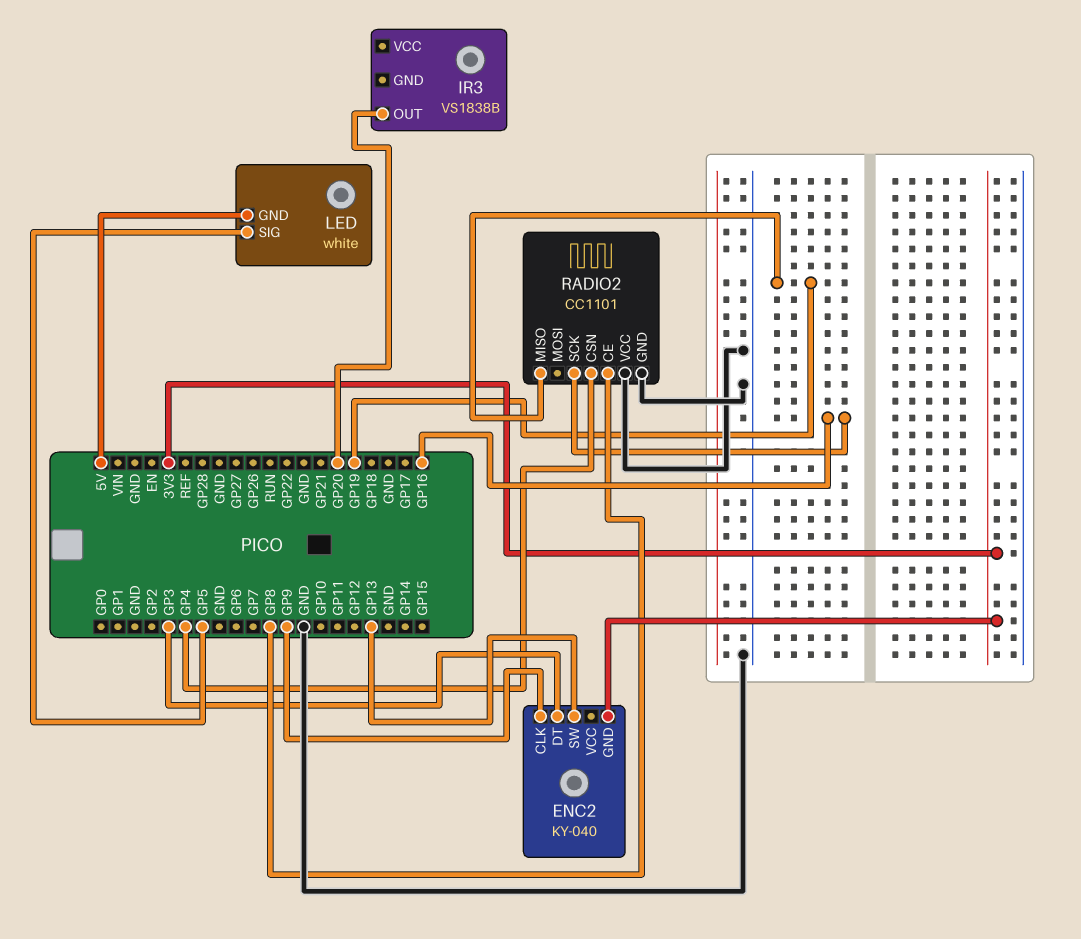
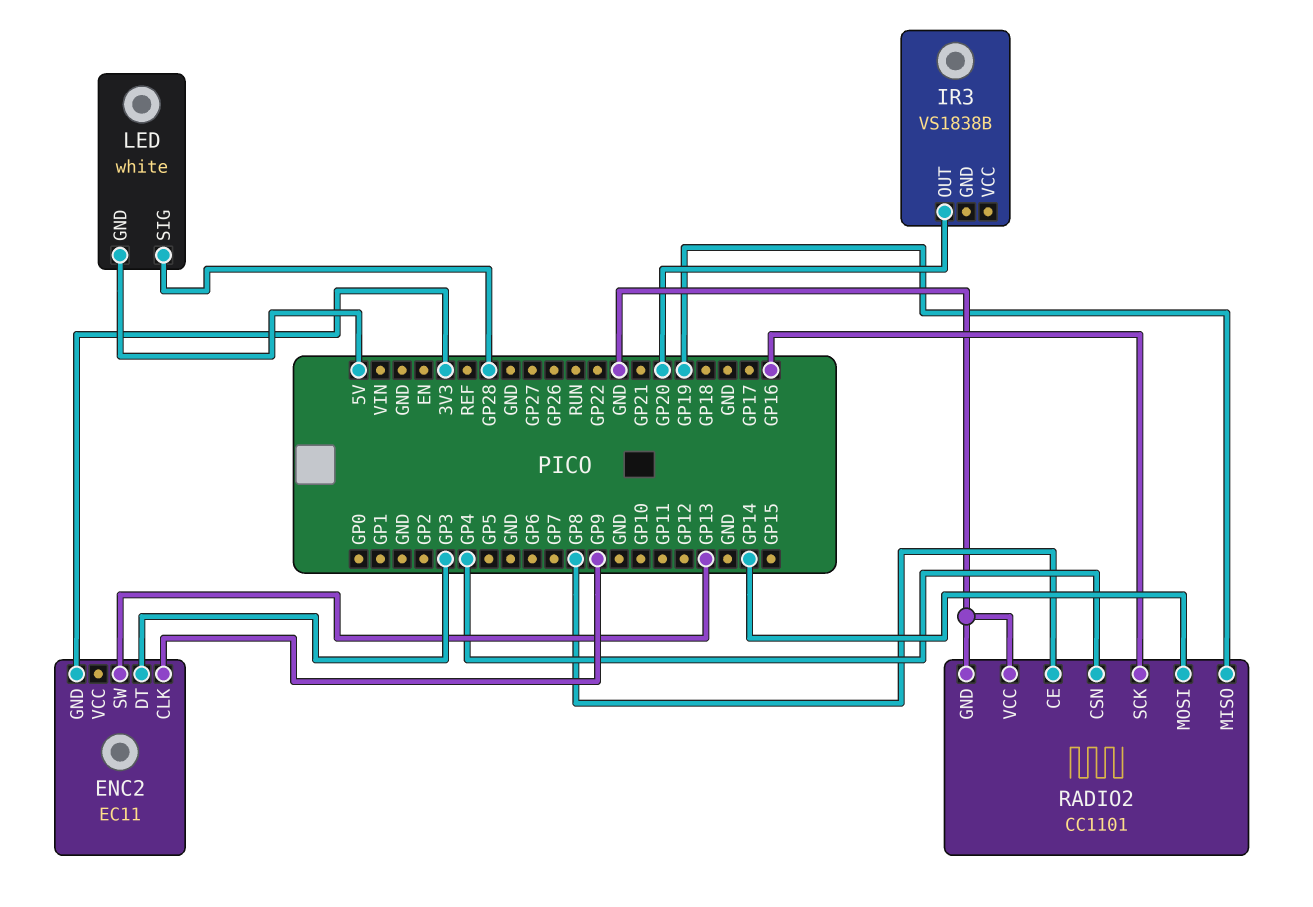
ENC2: KY-040 -> EC11
LED pin SIG: GP5 -> GP28
RADIO2 pin MOSI: none -> GP14

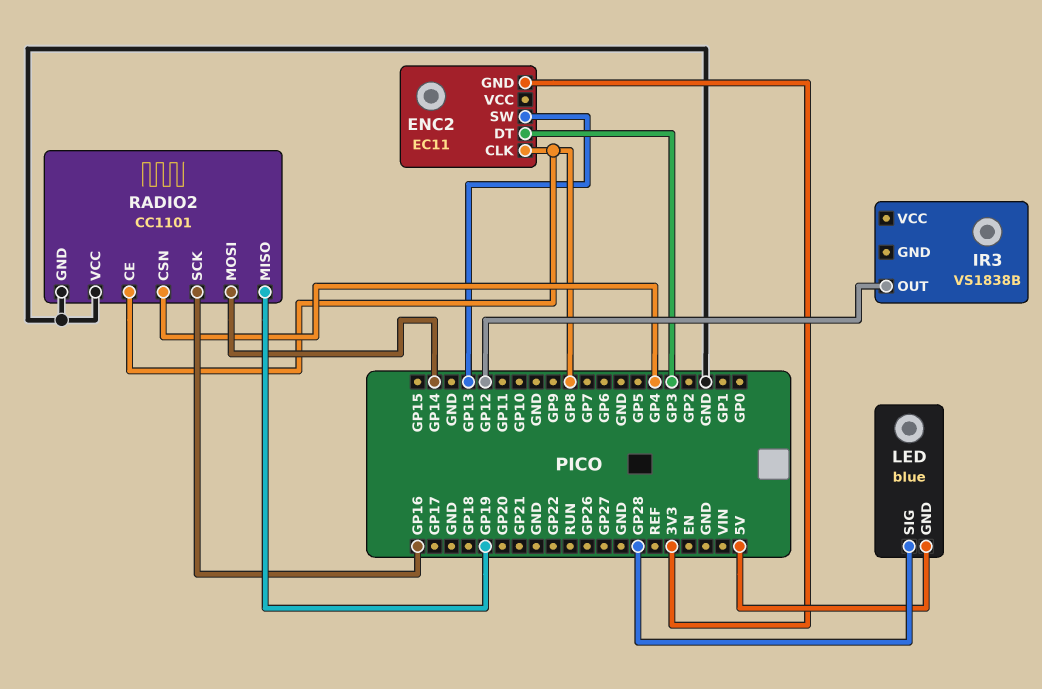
ENC2 pin CLK: GP9 -> GP8
IR3 pin OUT: GP20 -> GP12
LED: white -> blue

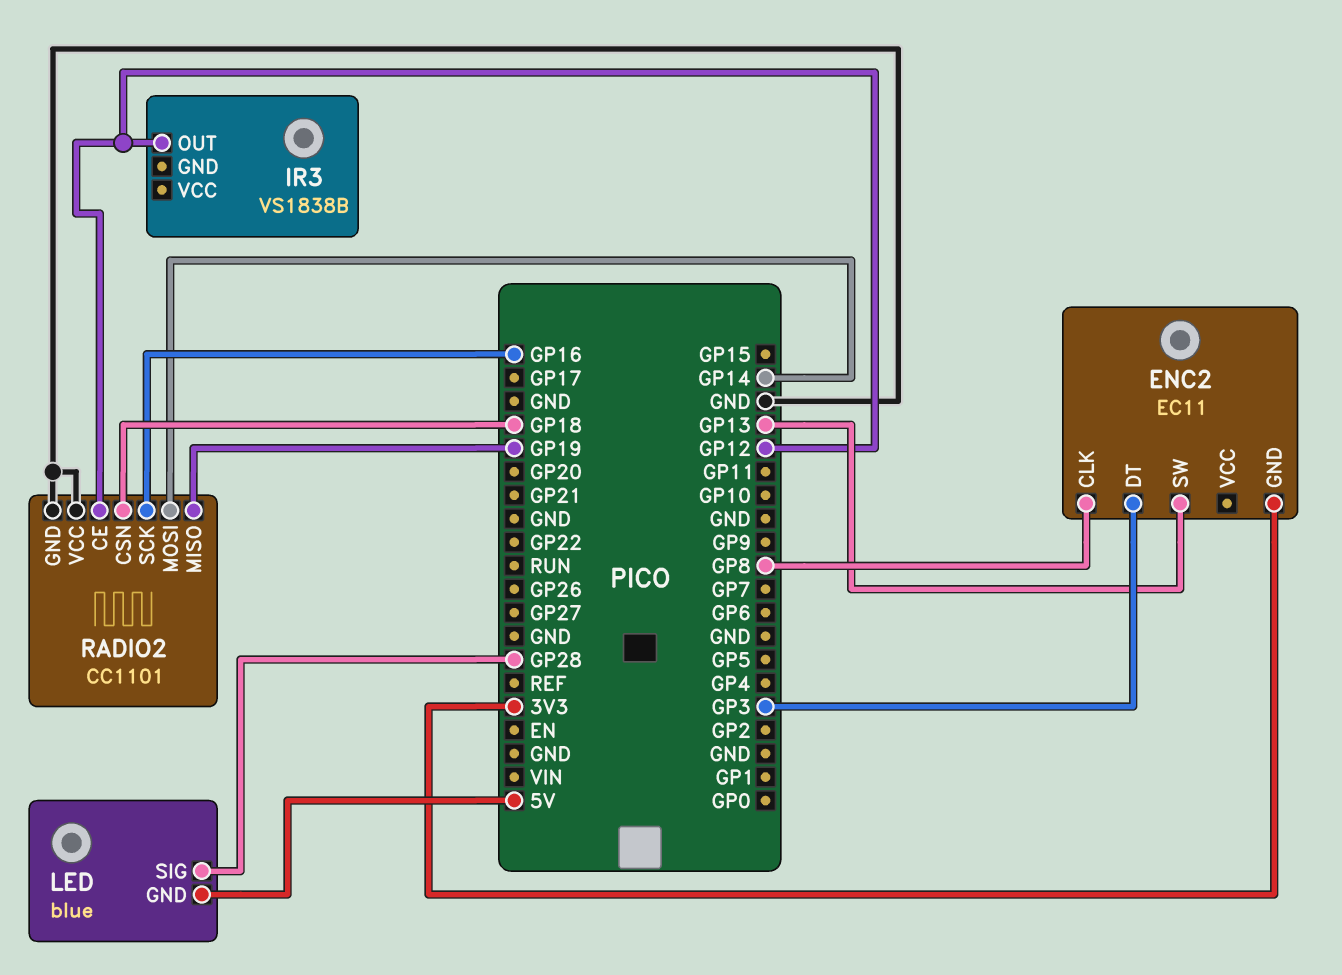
RADIO2 pin CE: GP8 -> GP12
RADIO2 pin CSN: GP4 -> GP18

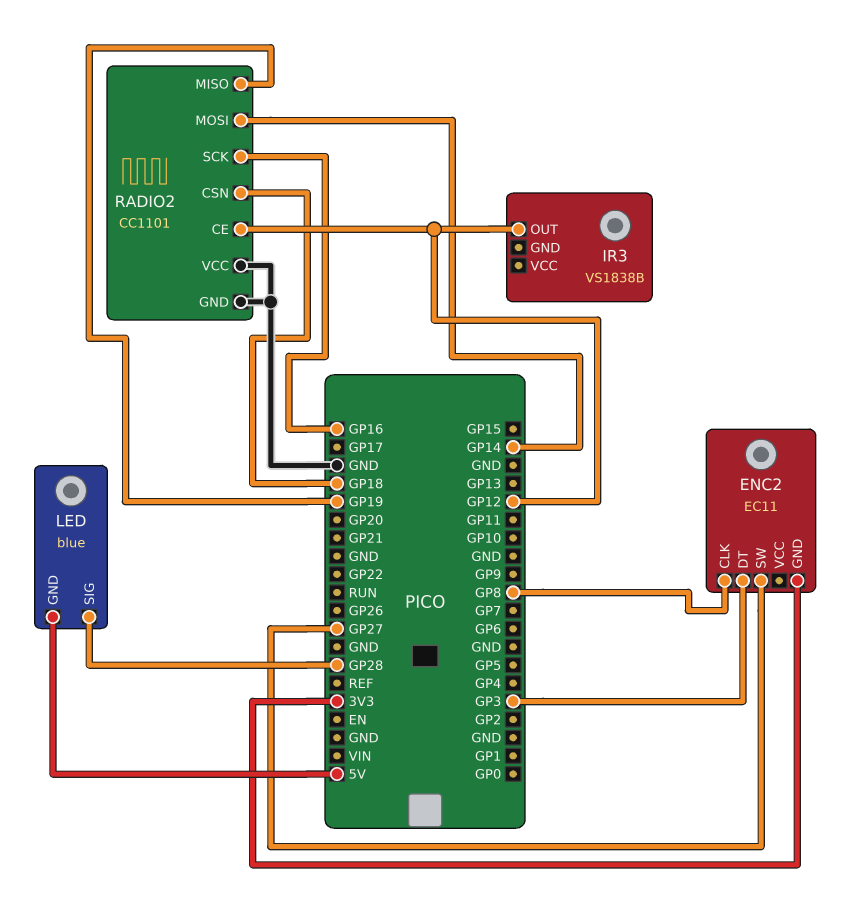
ENC2 pin SW: GP13 -> GP27

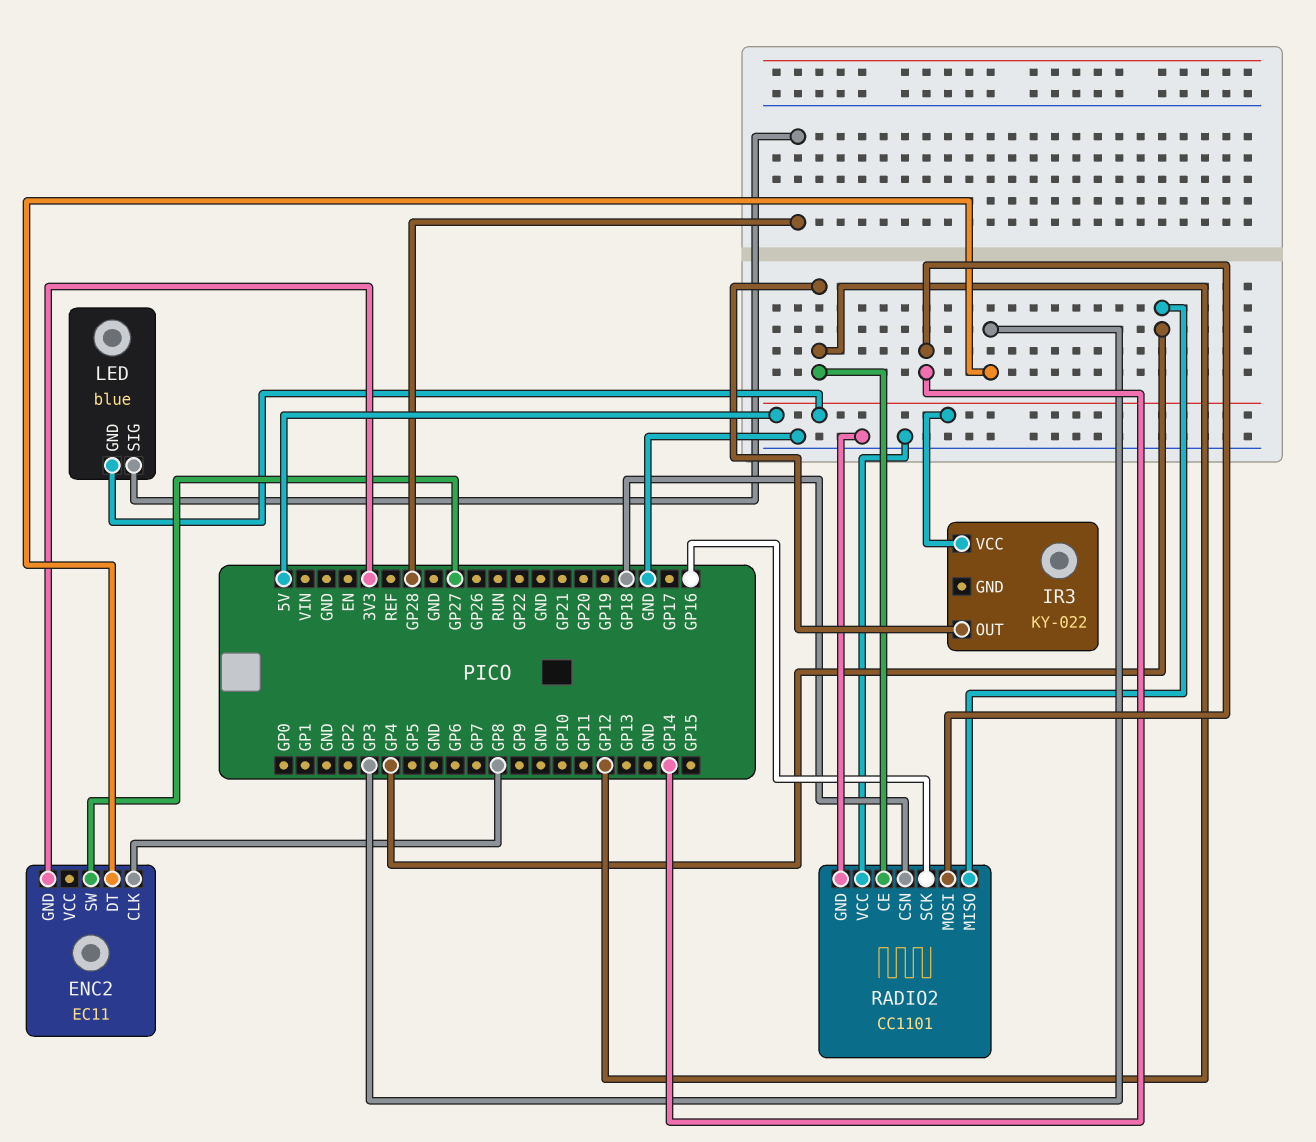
IR3: VS1838B -> KY-022
IR3 pin VCC: none -> 5V
RADIO2 pin MISO: GP19 -> GP4

